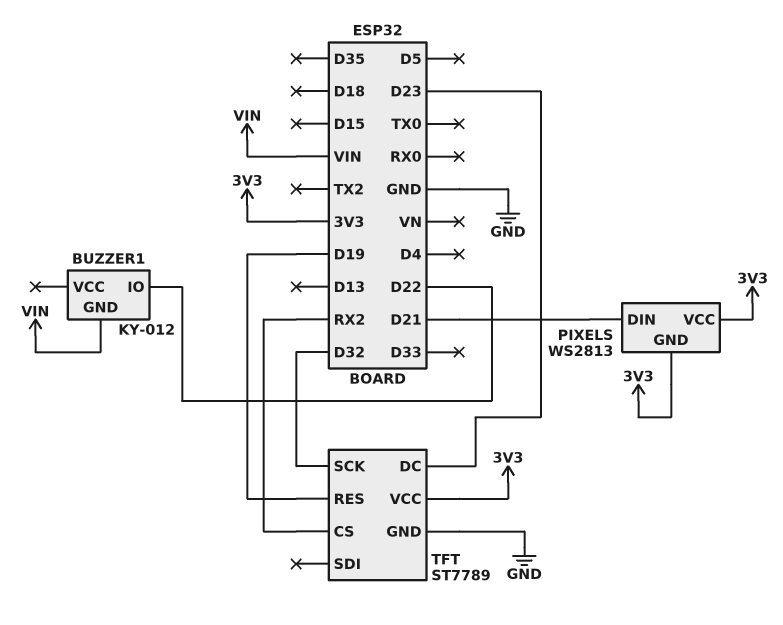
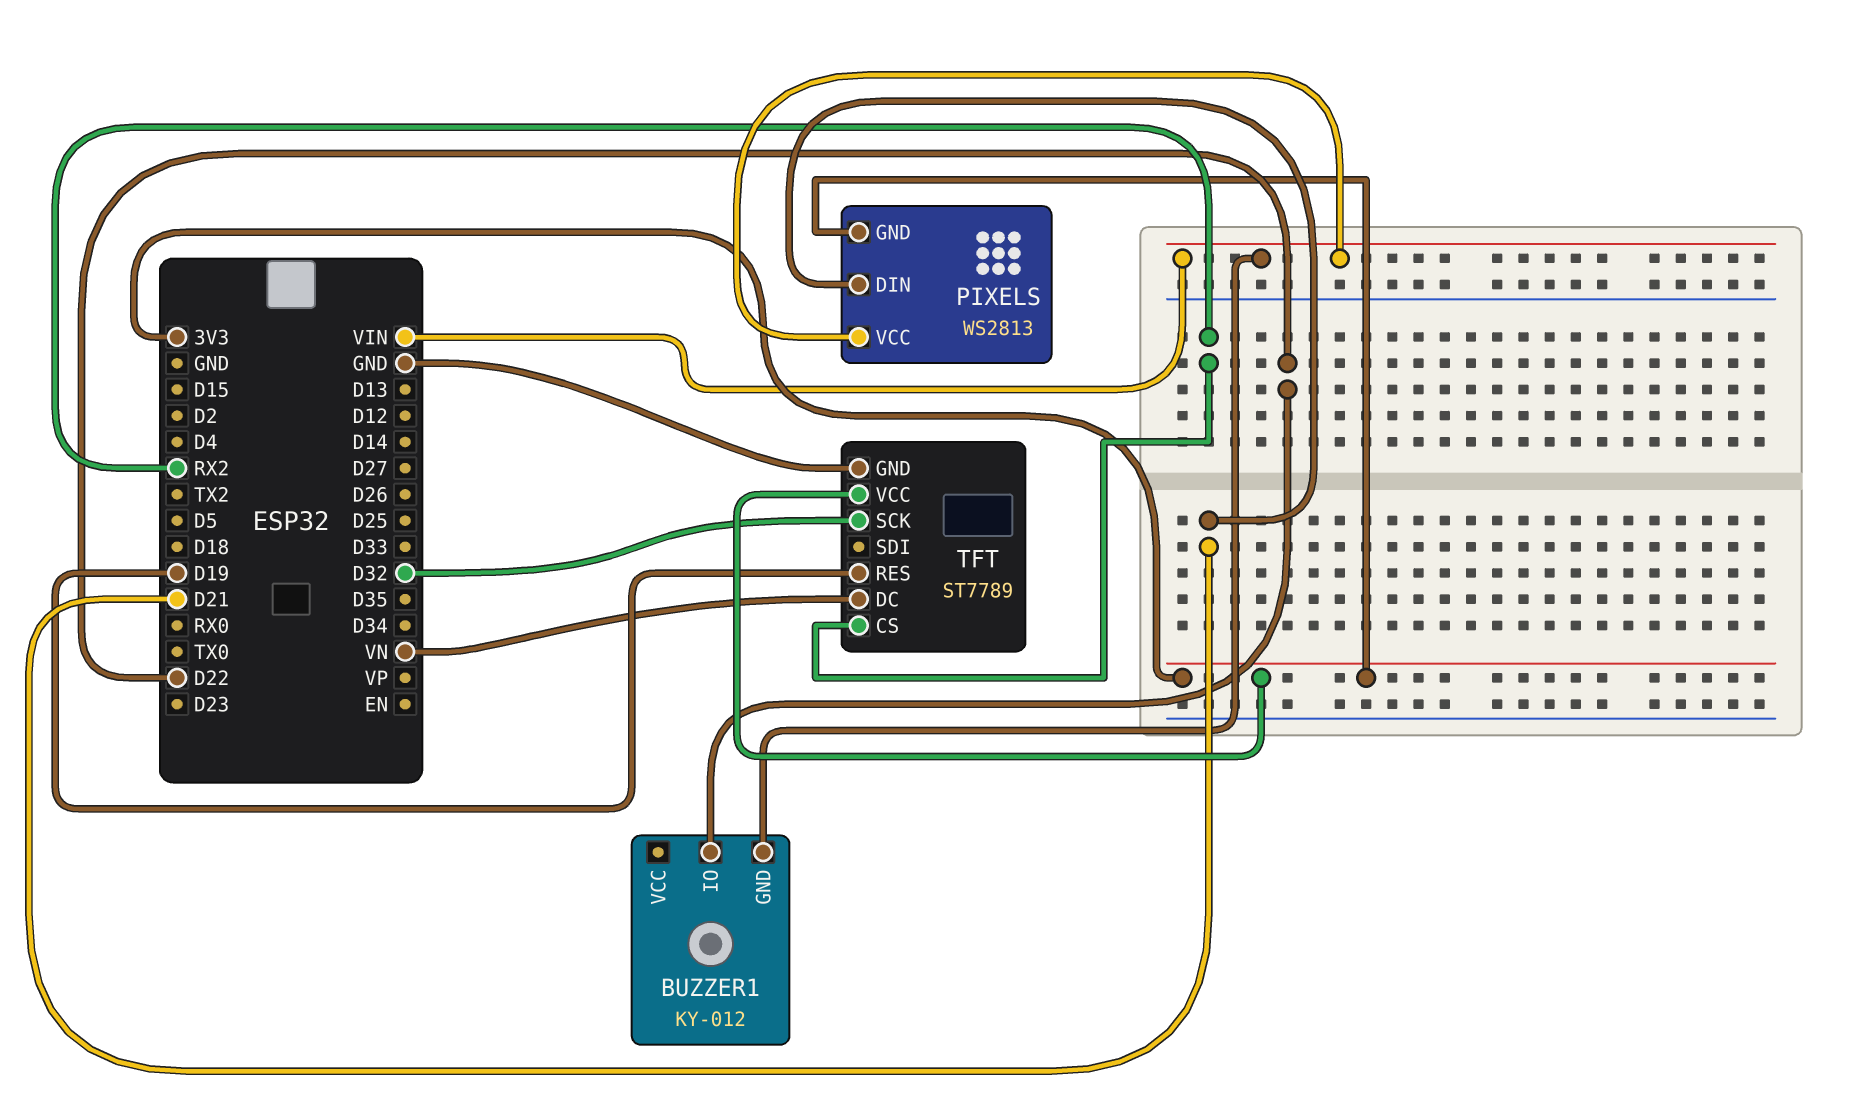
PIXELS pin VCC: 3V3 -> VIN
TFT pin DC: D23 -> VN

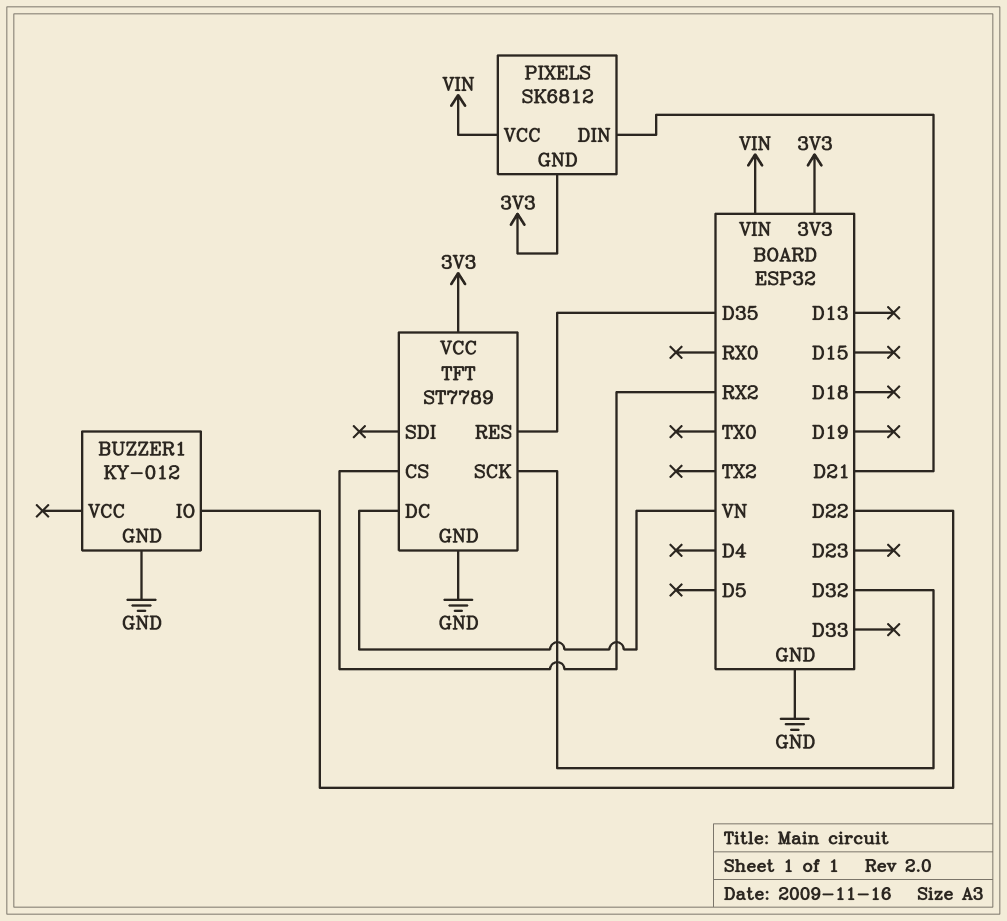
BUZZER1 pin GND: VIN -> GND
PIXELS: WS2813 -> SK6812
TFT pin RES: D19 -> D35

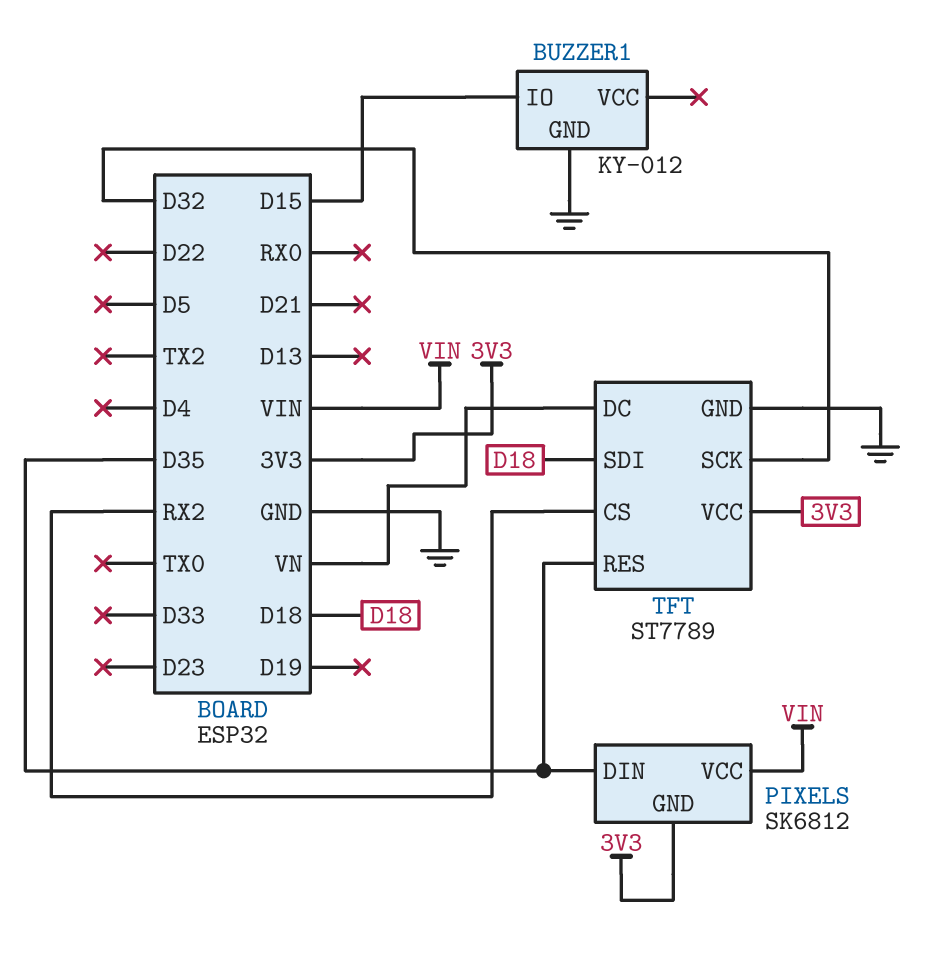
BUZZER1 pin IO: D22 -> D15
PIXELS pin DIN: D21 -> D35
TFT pin SDI: none -> D18

